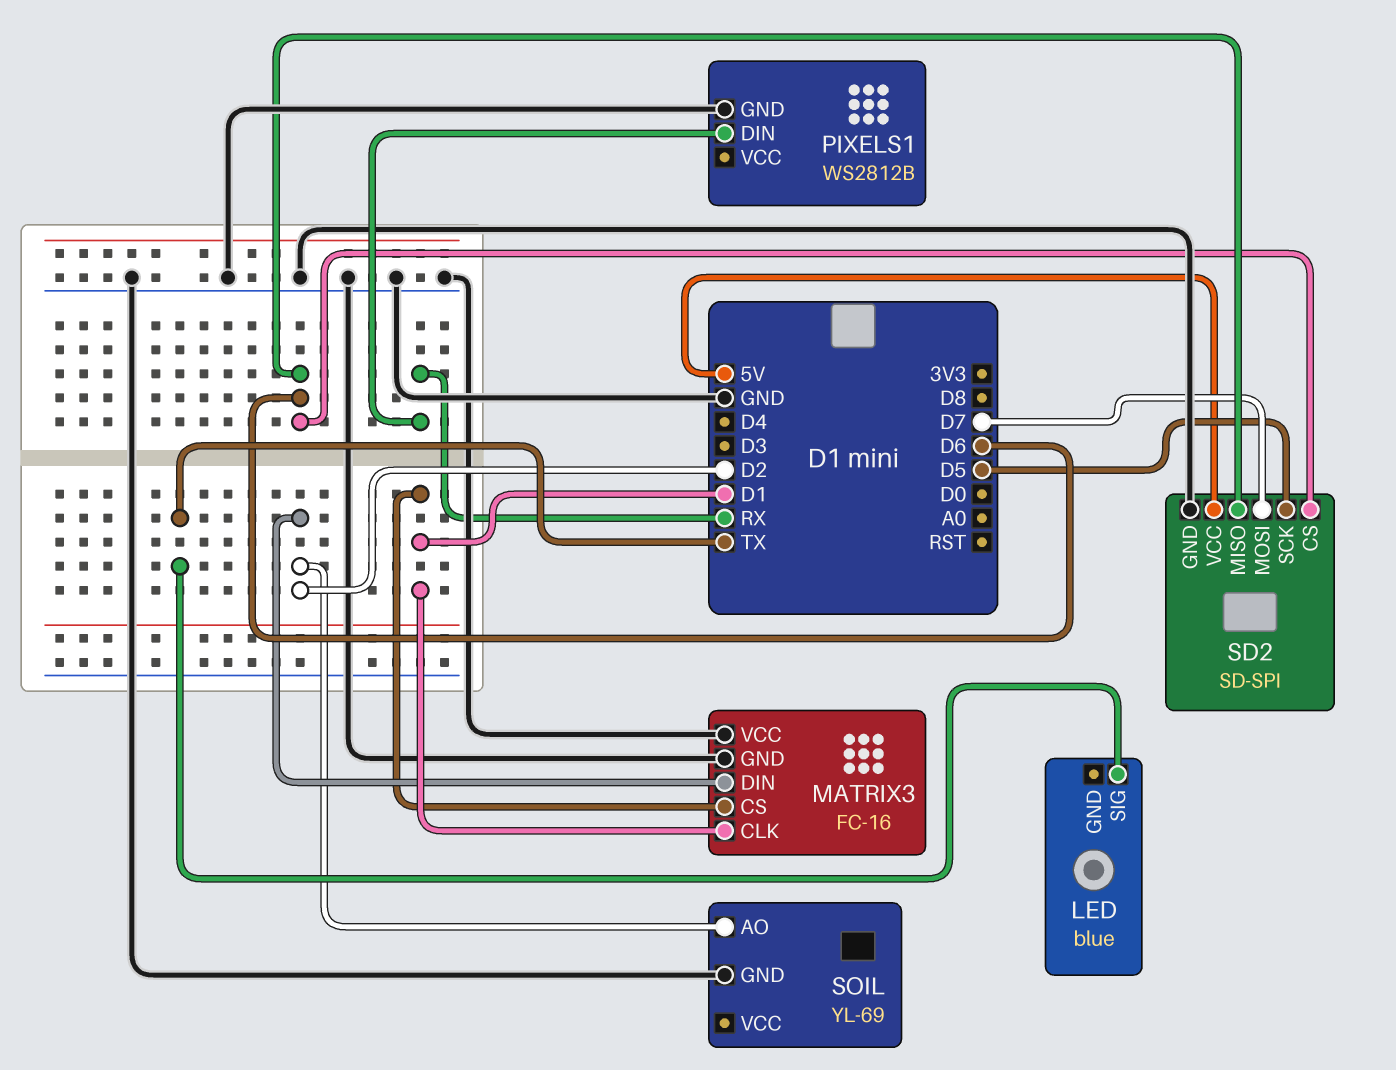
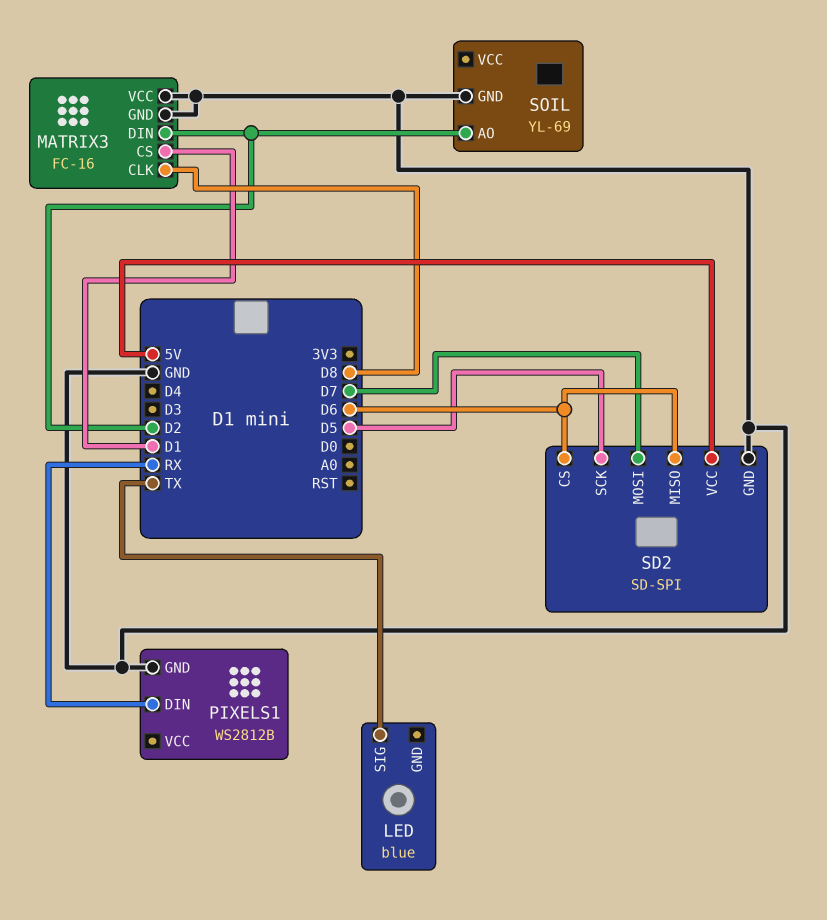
MATRIX3 pin CLK: D1 -> D8

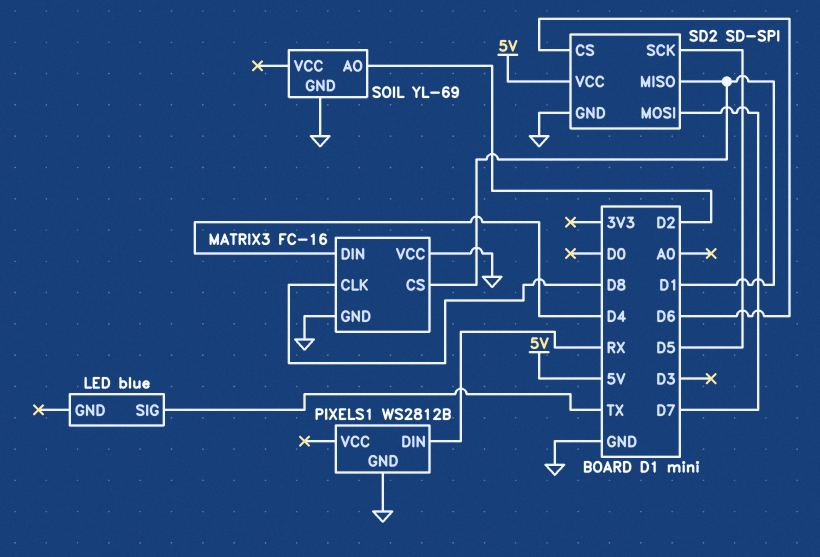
MATRIX3 pin DIN: D2 -> D4
SD2 pin MISO: D6 -> D1

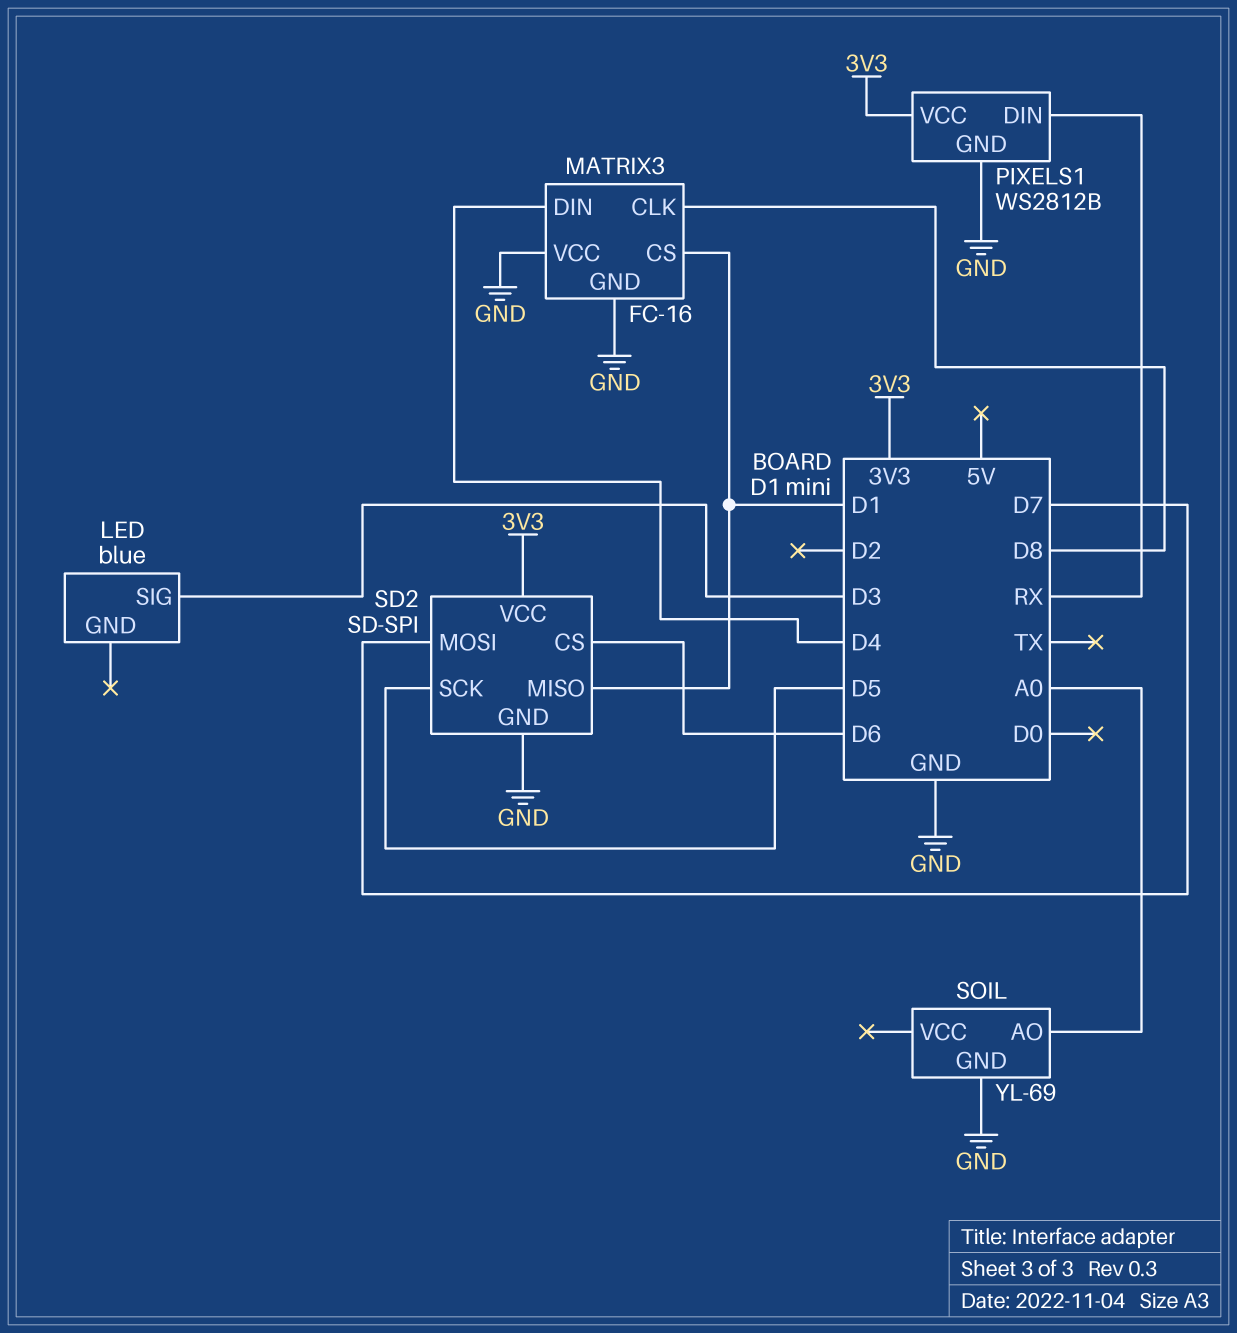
LED pin SIG: TX -> D3
PIXELS1 pin VCC: none -> 3V3
SD2 pin VCC: 5V -> 3V3
SOIL pin AO: D2 -> A0

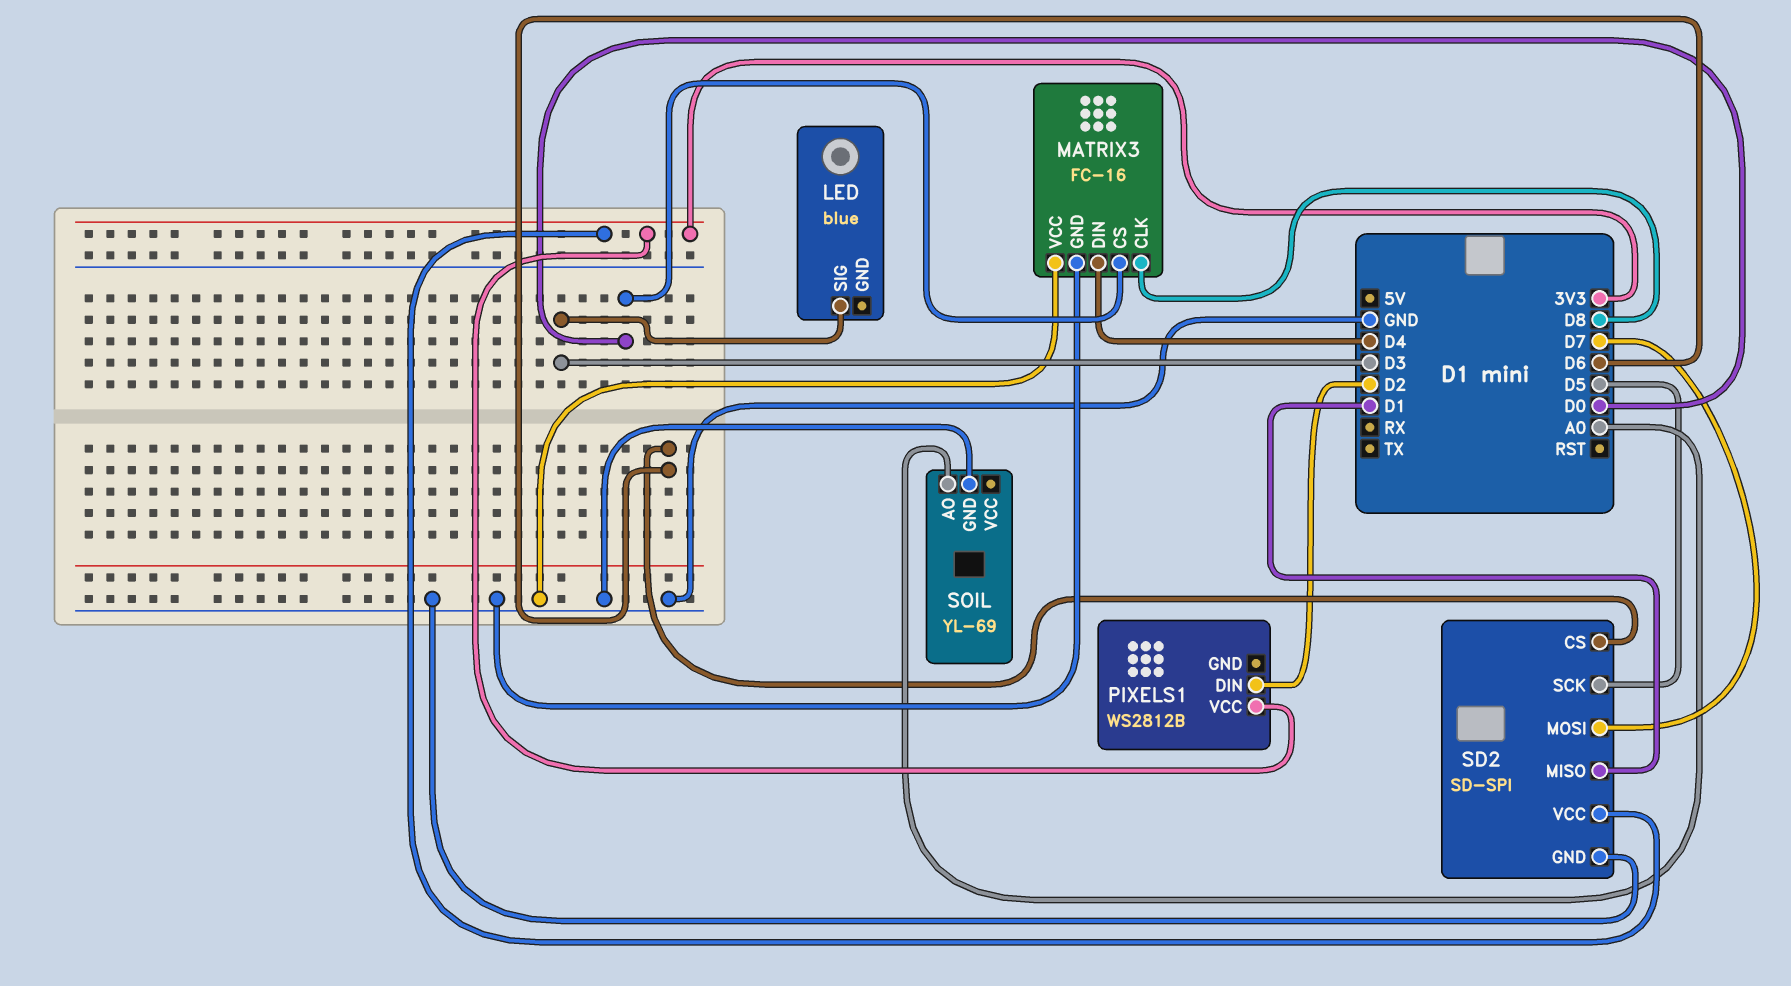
MATRIX3 pin CS: D1 -> D0
PIXELS1 pin DIN: RX -> D2
PIXELS1 pin GND: GND -> none

